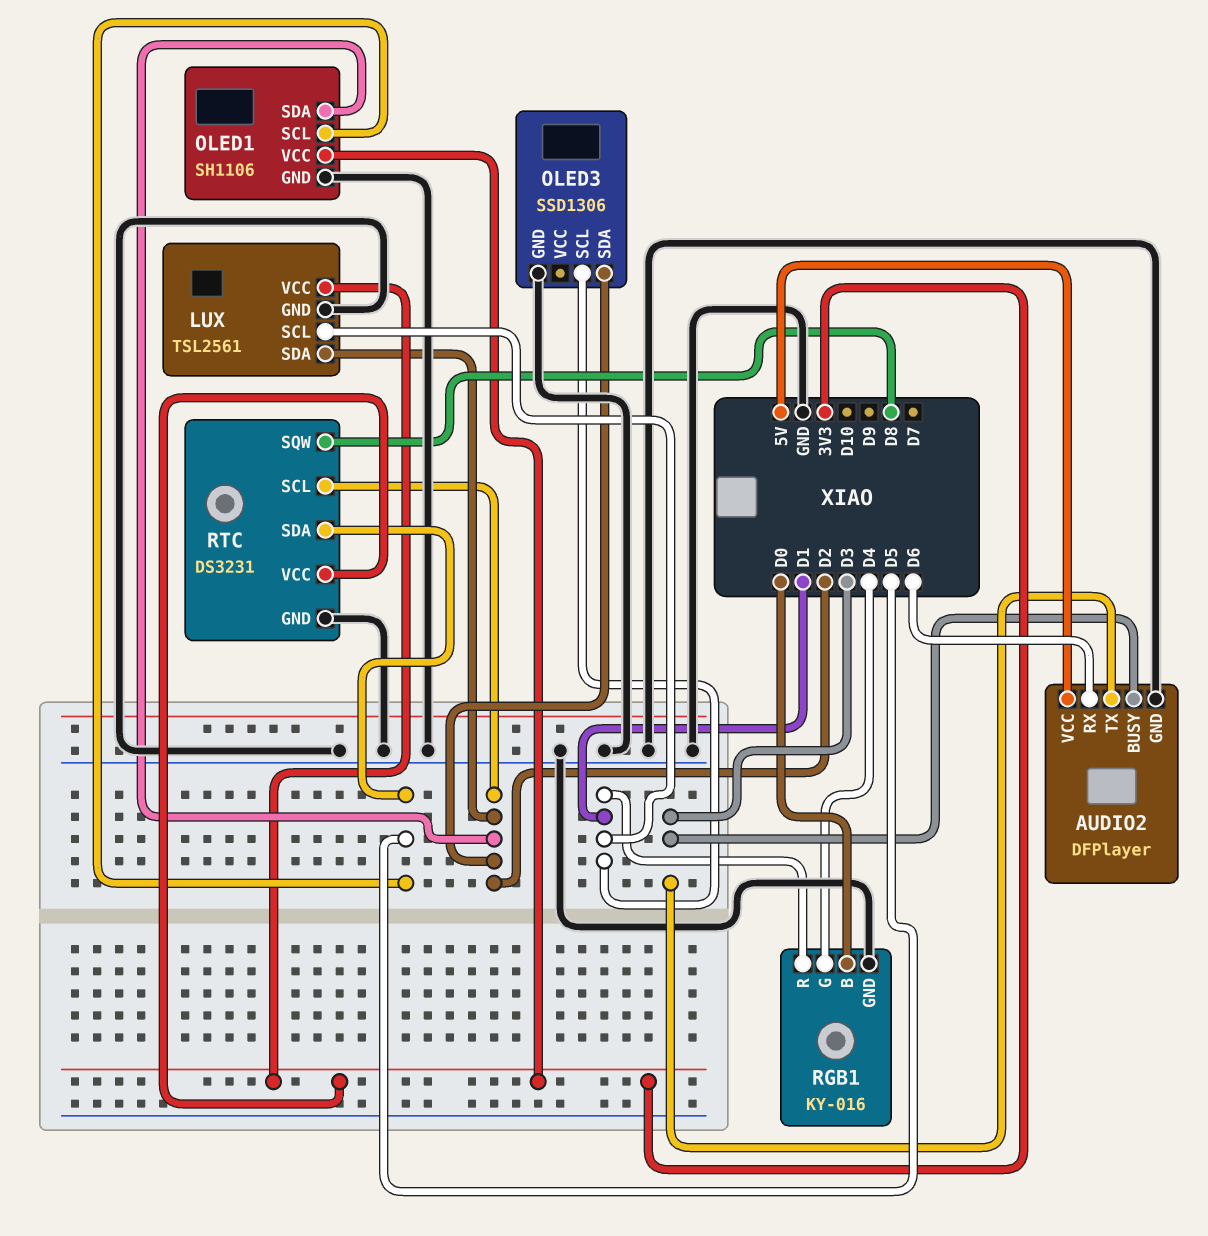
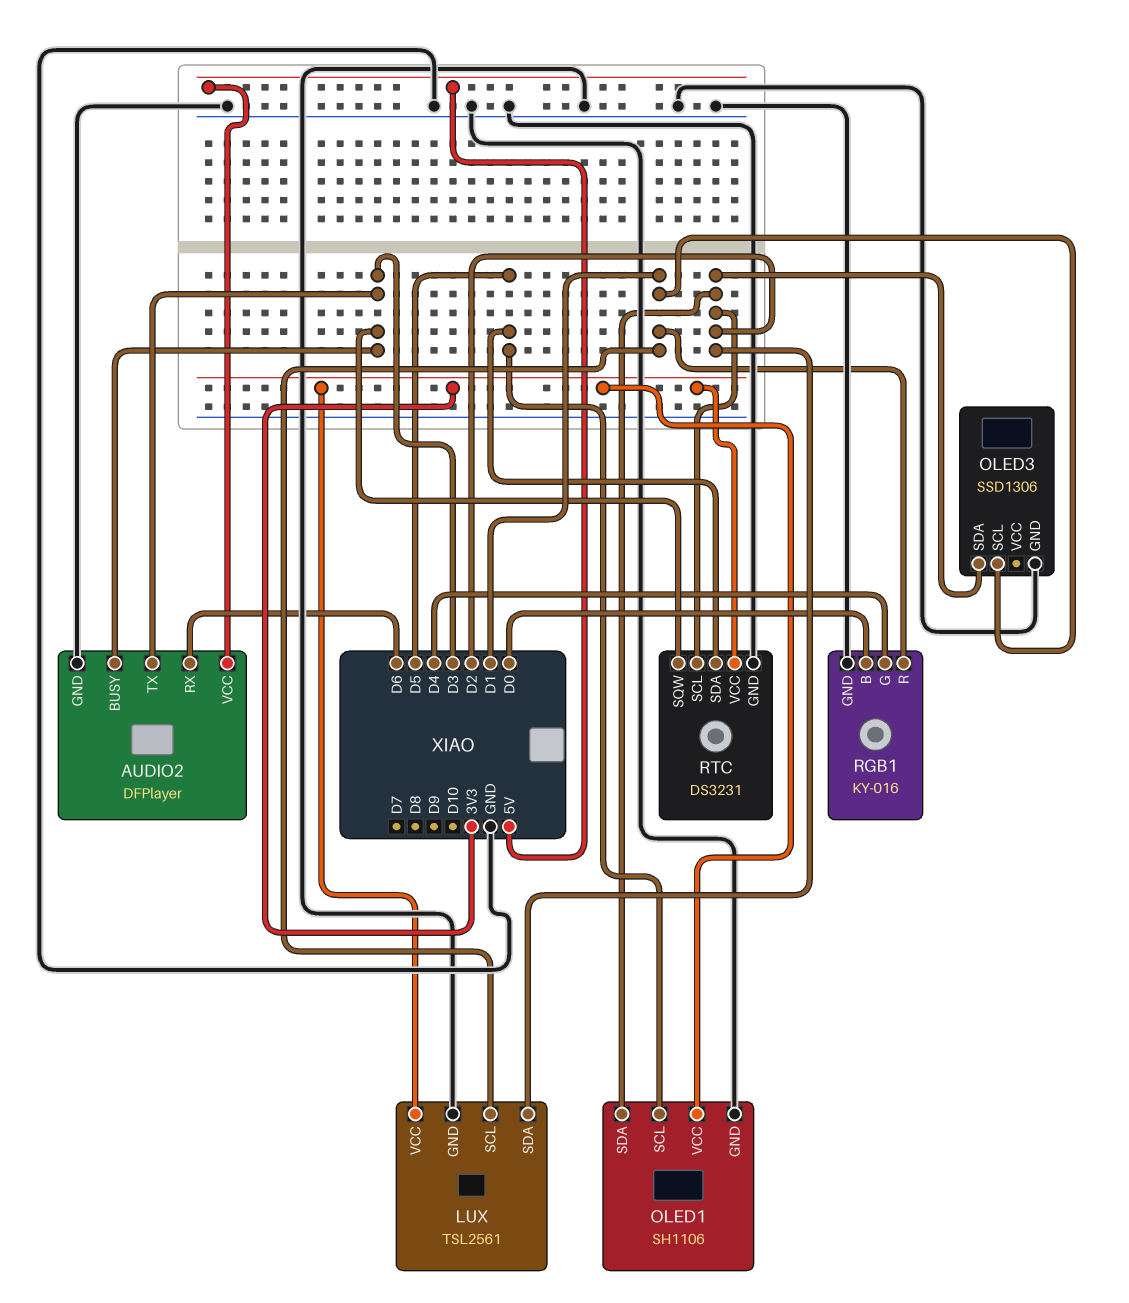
RTC pin SQW: D8 -> D3

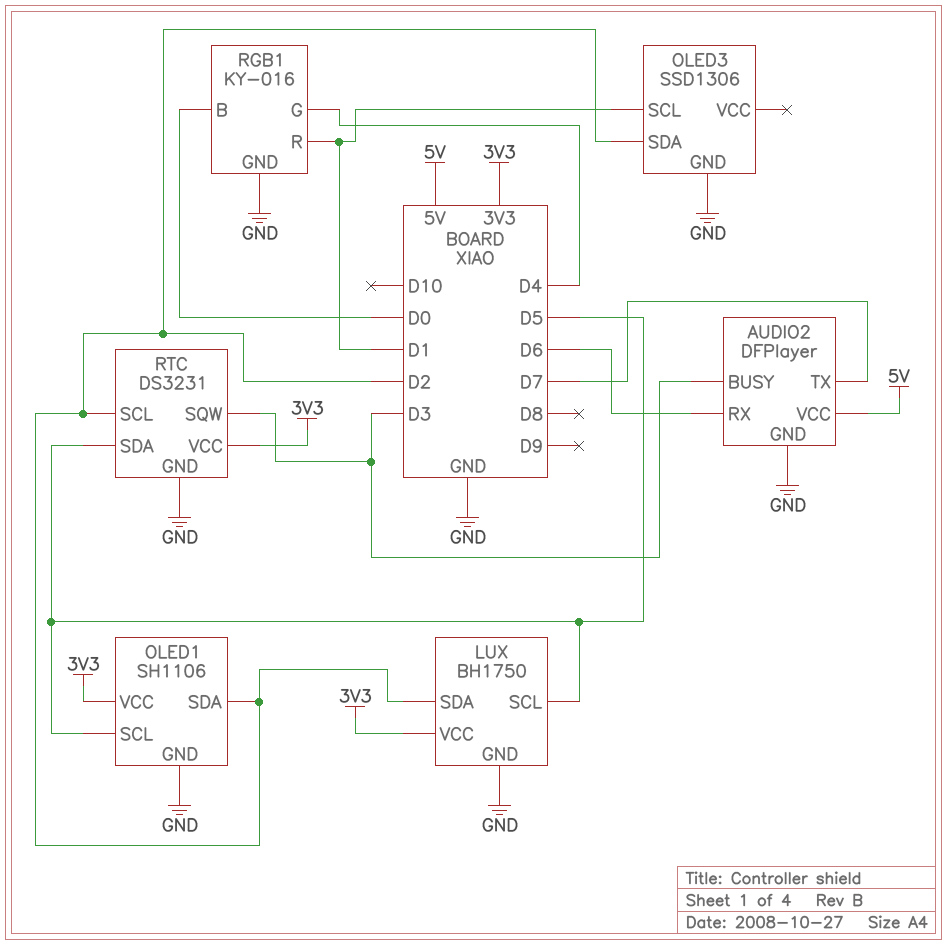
AUDIO2 pin TX: D3 -> D7
LUX: TSL2561 -> BH1750
LUX pin SCL: D1 -> D5

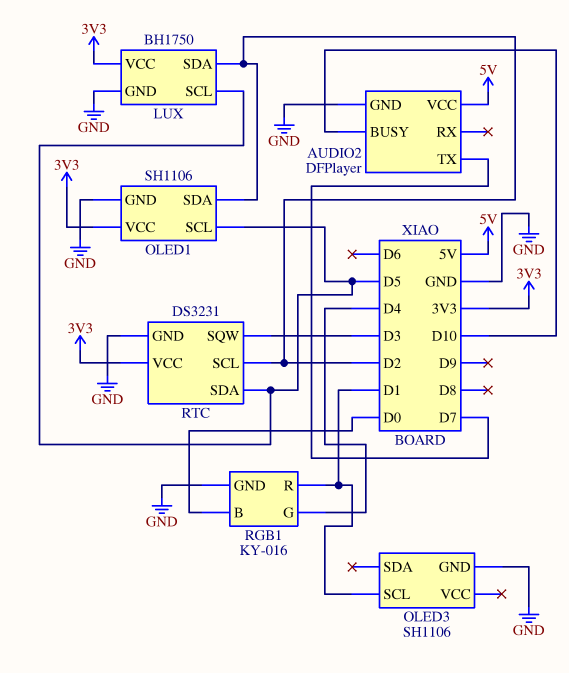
AUDIO2 pin BUSY: D3 -> D10
AUDIO2 pin RX: D6 -> none
OLED3: SSD1306 -> SH1106
OLED3 pin SDA: D2 -> none

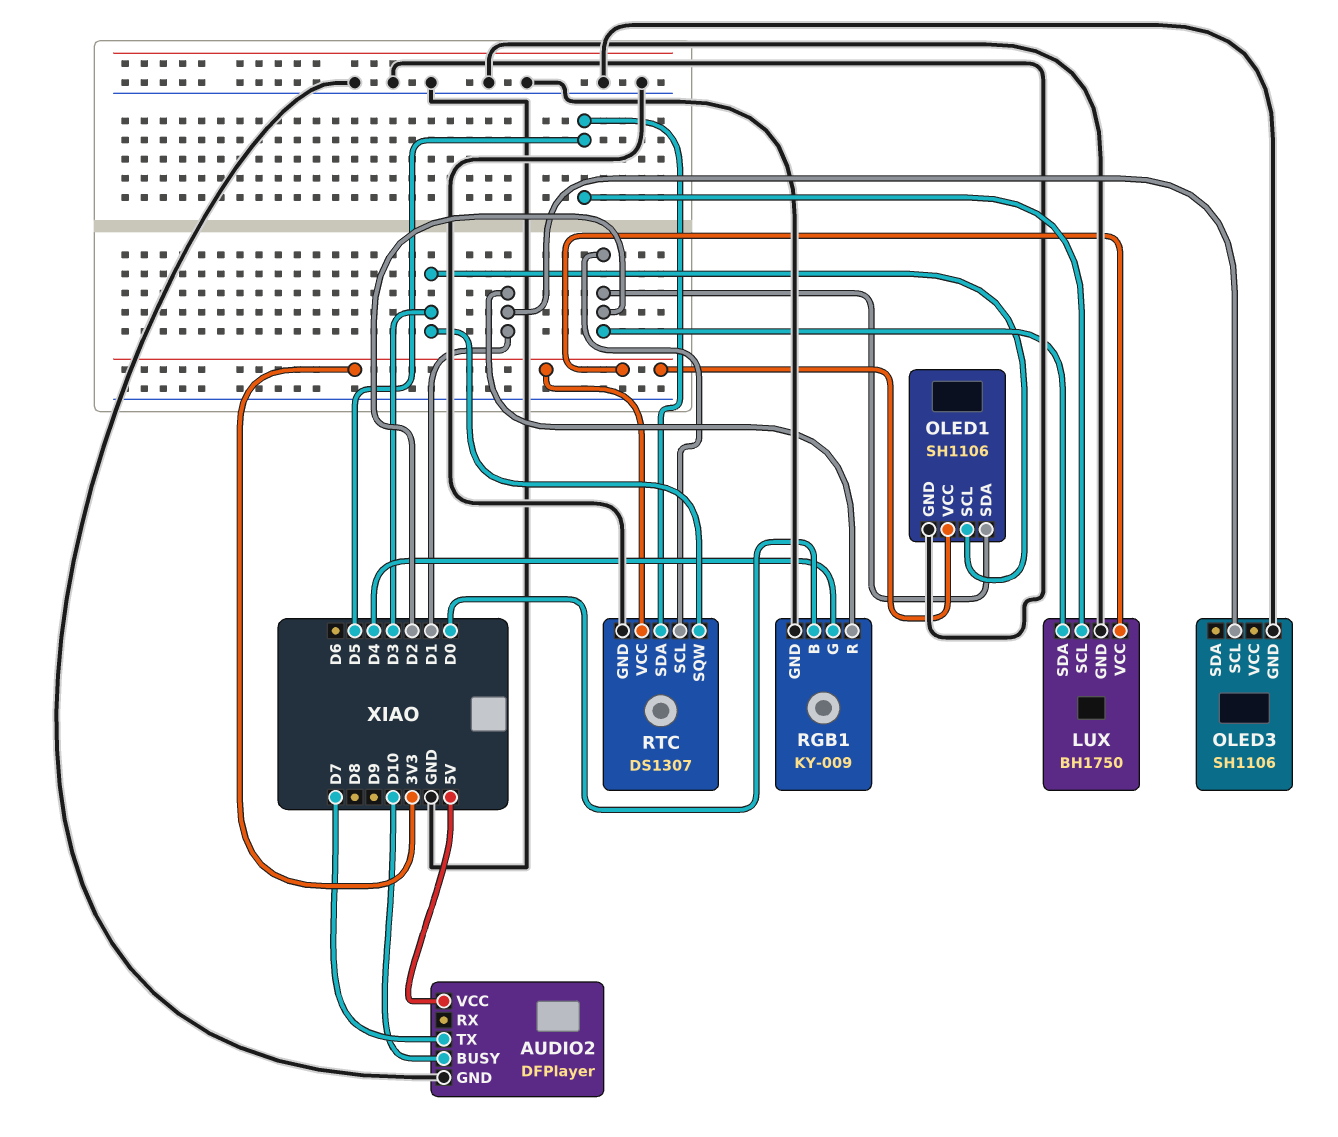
OLED1 pin SCL: D5 -> D3
RGB1: KY-016 -> KY-009
RTC: DS3231 -> DS1307

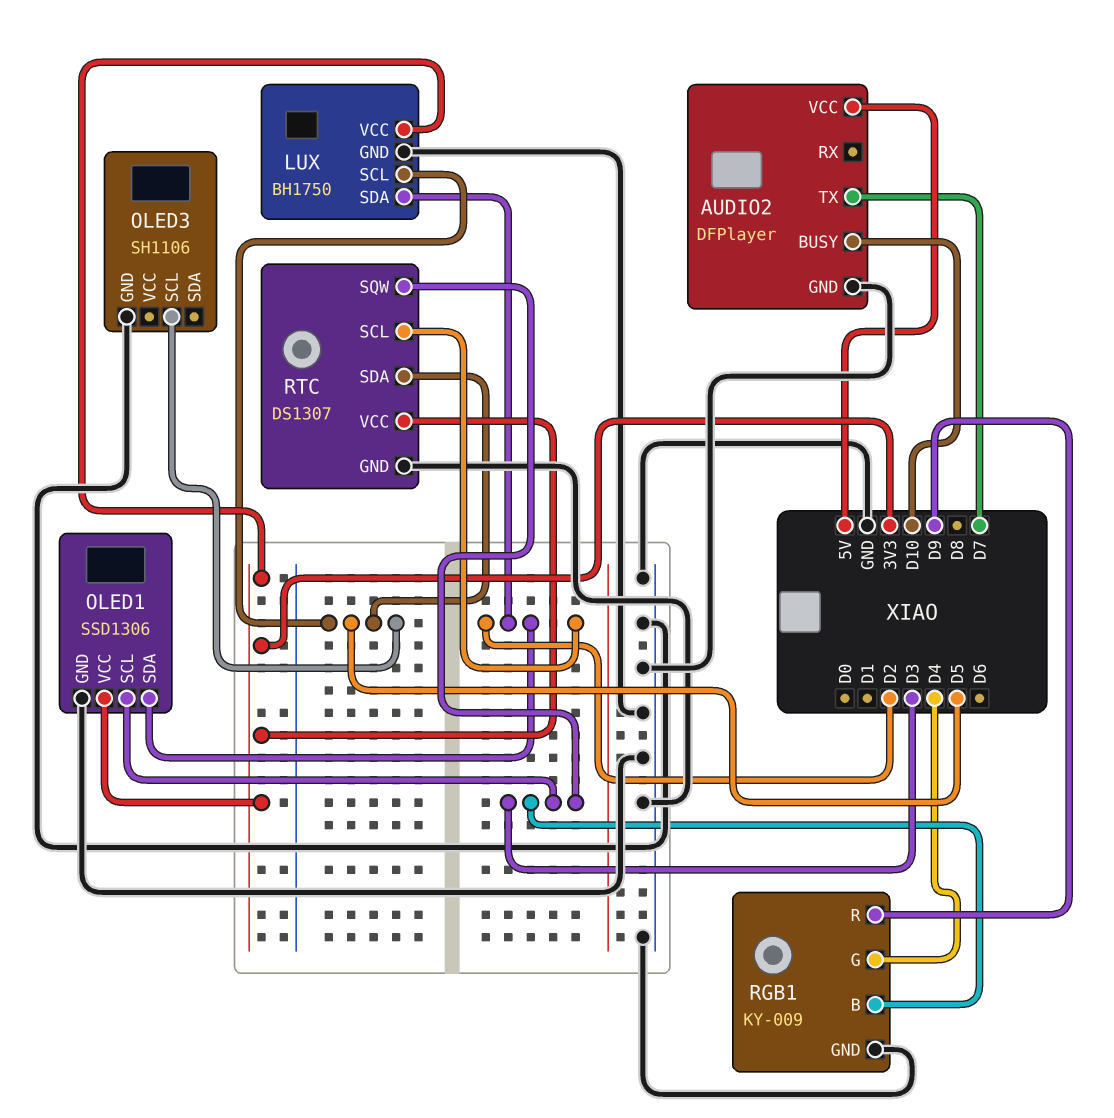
OLED1: SH1106 -> SSD1306
OLED3 pin SCL: D1 -> D5
RGB1 pin B: D0 -> D3
RGB1 pin R: D1 -> D9

